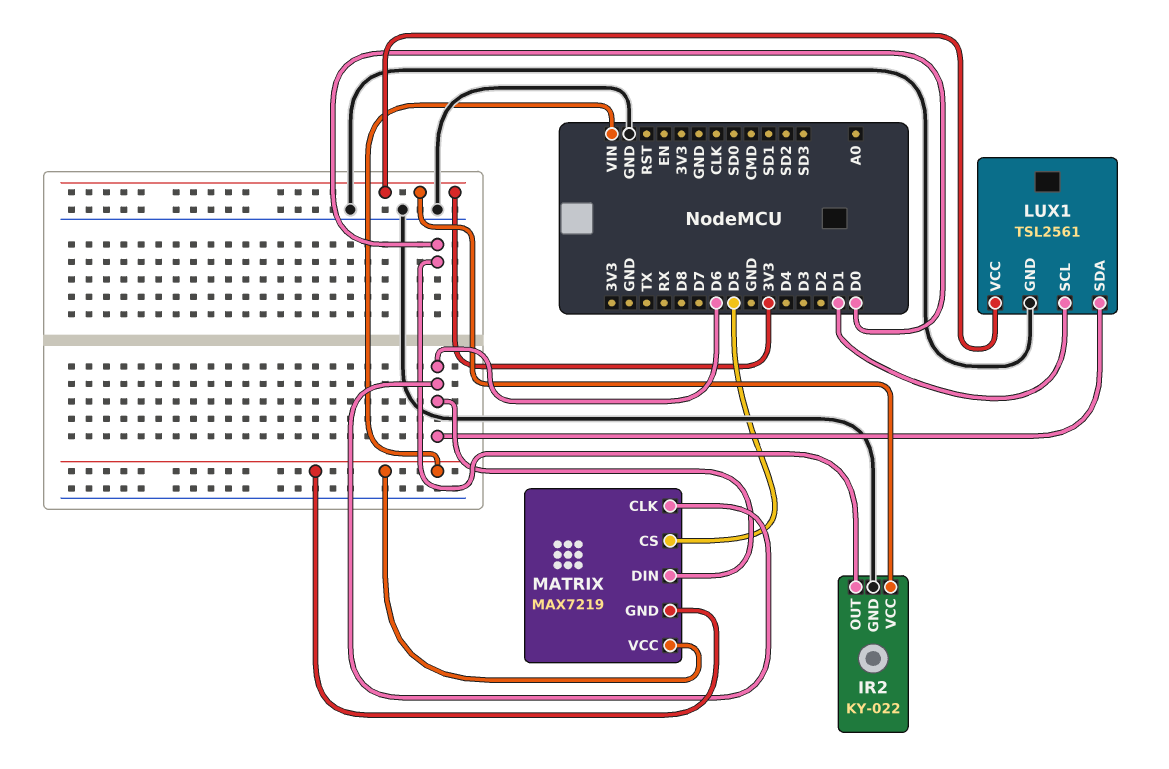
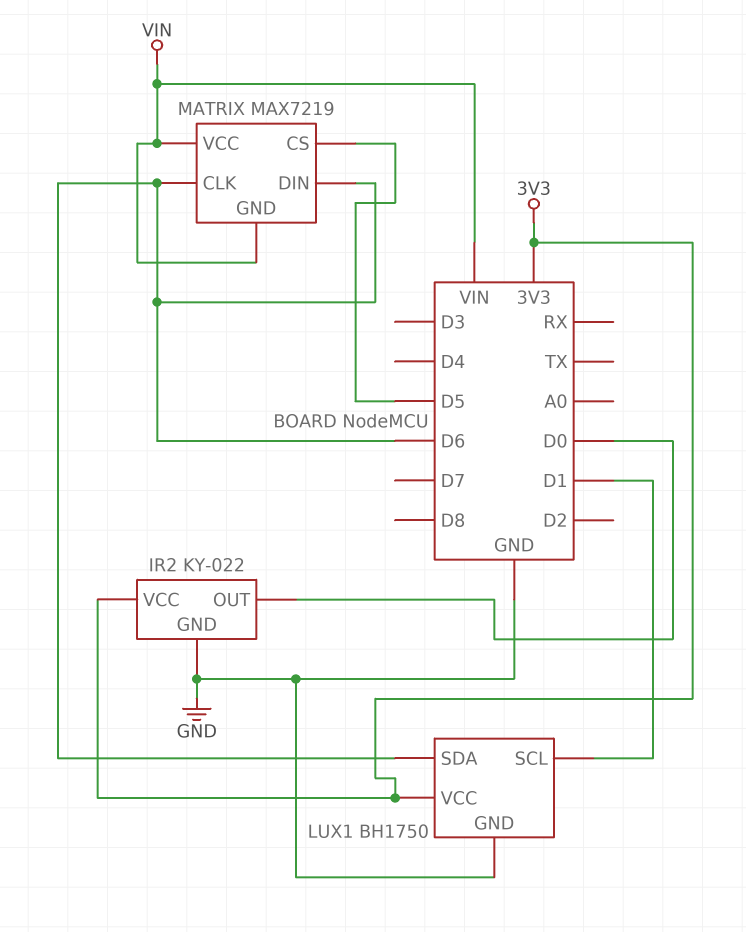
LUX1: TSL2561 -> BH1750

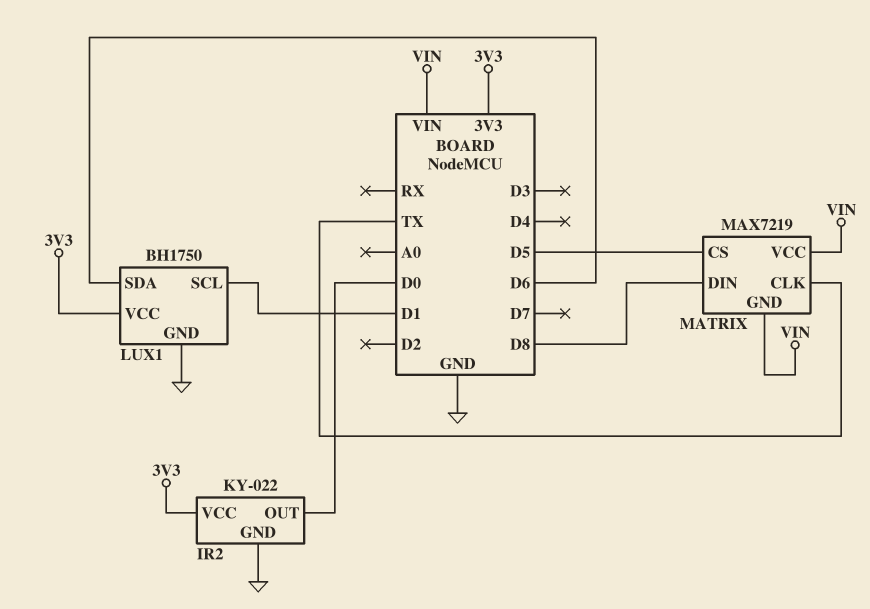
MATRIX pin CLK: D6 -> TX
MATRIX pin DIN: D6 -> D8

